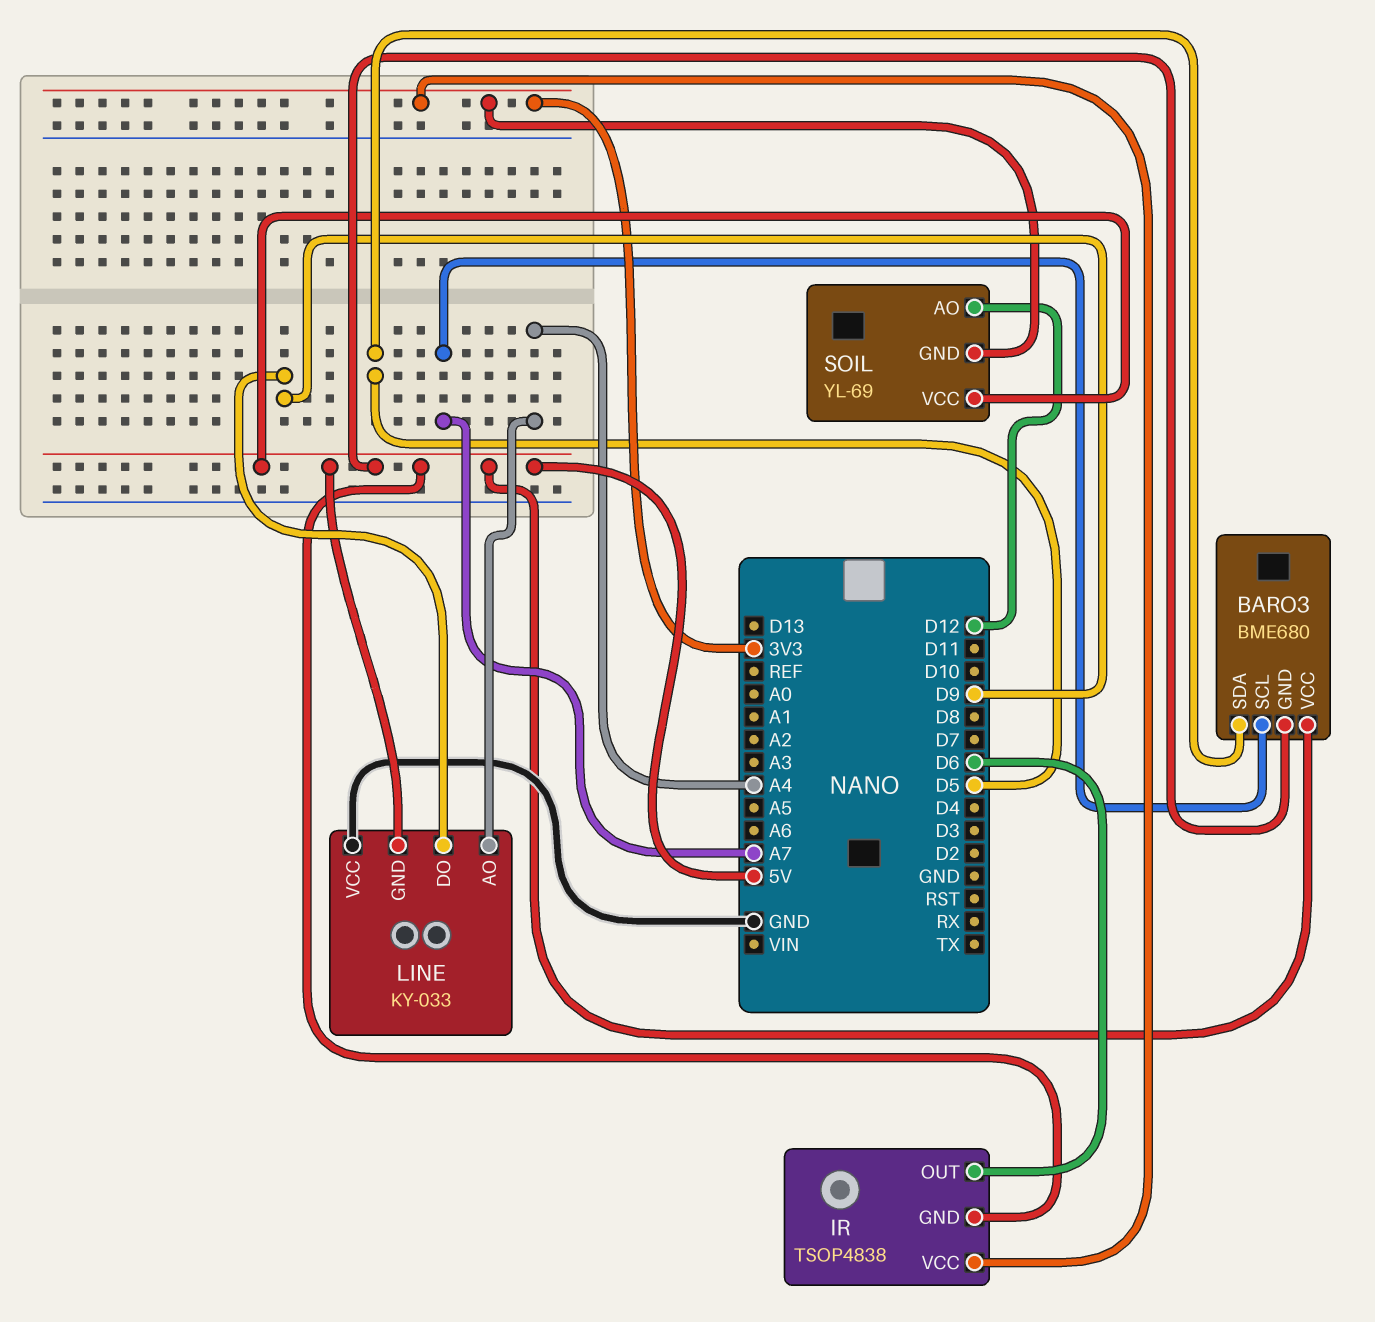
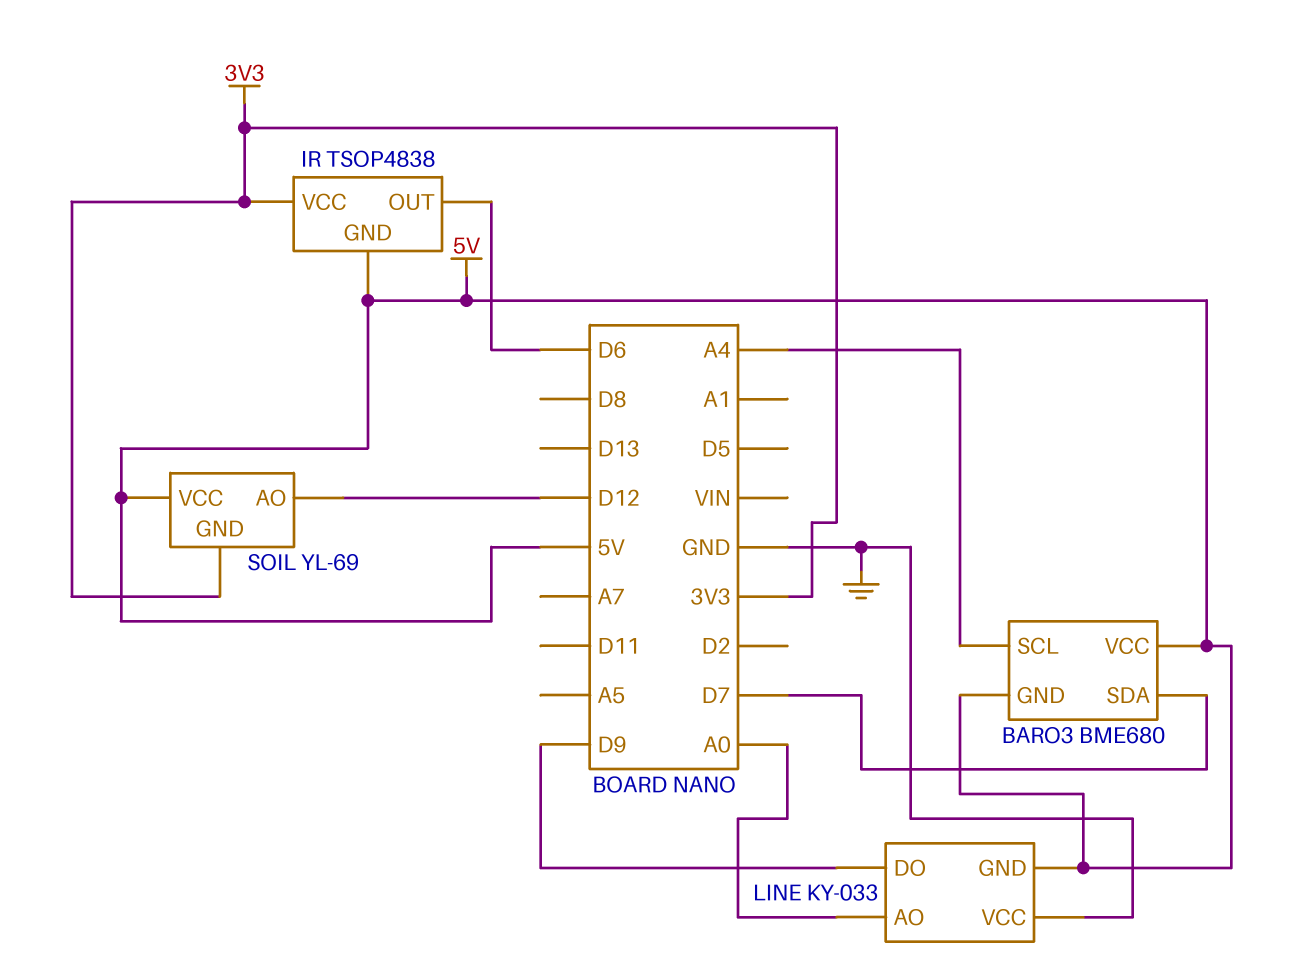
BARO3 pin SCL: A7 -> A4
BARO3 pin SDA: D5 -> D7
LINE pin AO: A4 -> A0

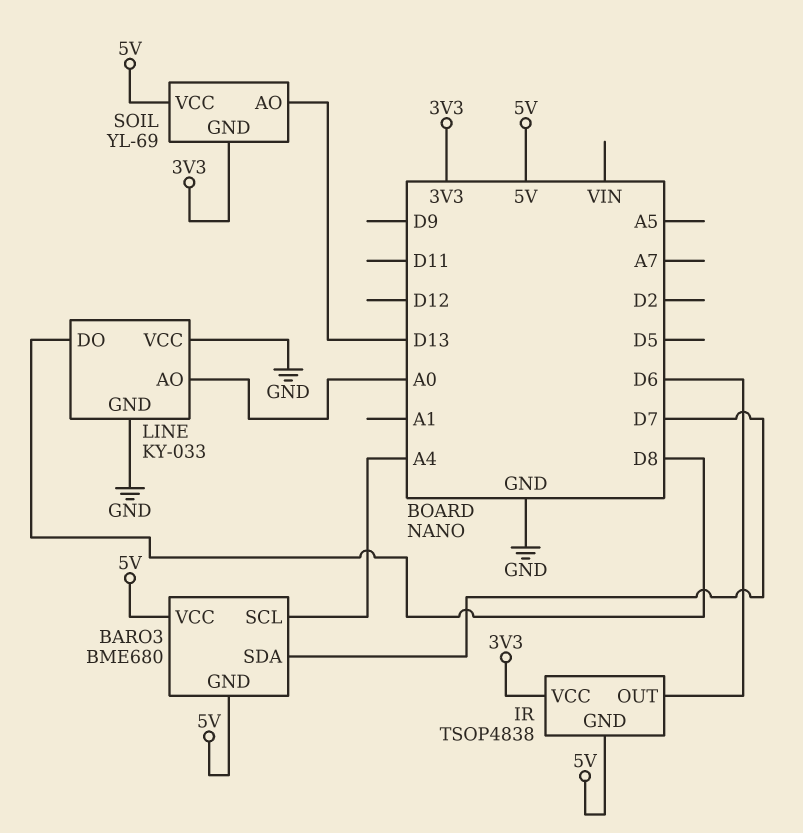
LINE pin DO: D9 -> D8
LINE pin GND: 5V -> GND
SOIL pin AO: D12 -> D13

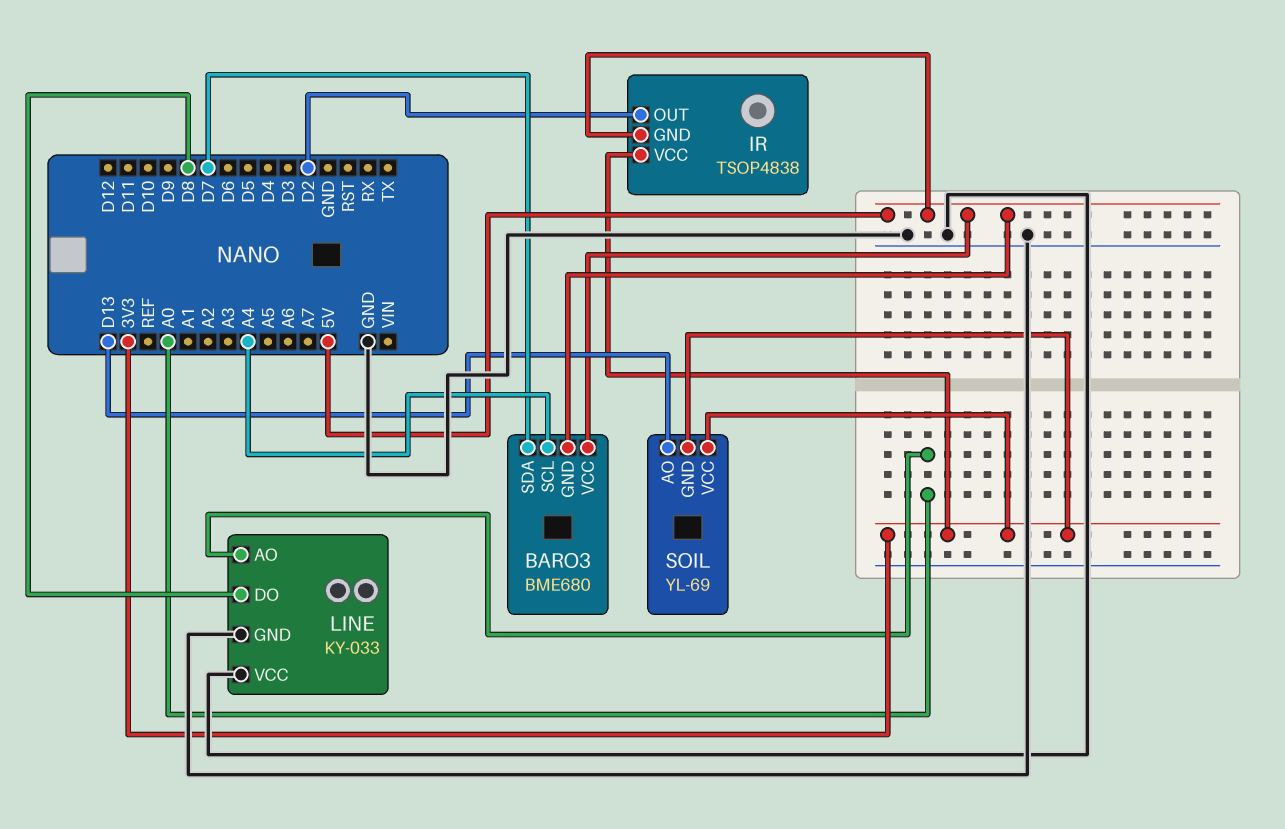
IR pin OUT: D6 -> D2
SOIL pin VCC: 5V -> 3V3

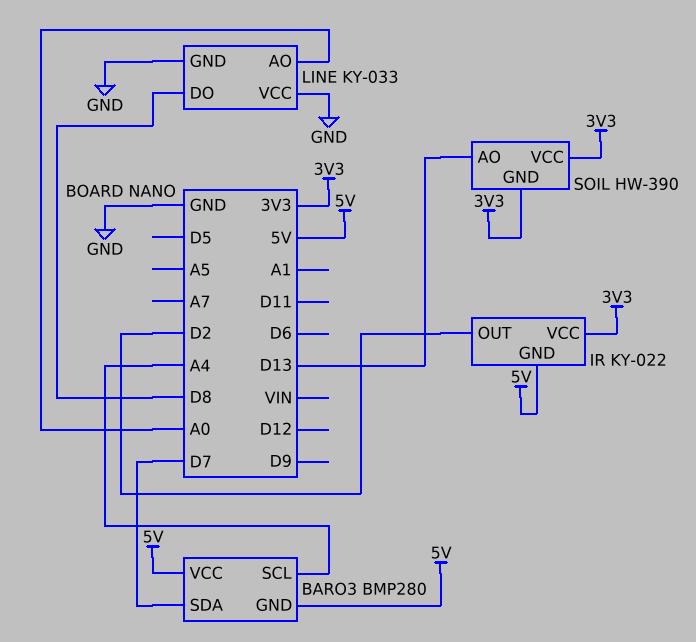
BARO3: BME680 -> BMP280
IR: TSOP4838 -> KY-022
SOIL: YL-69 -> HW-390

